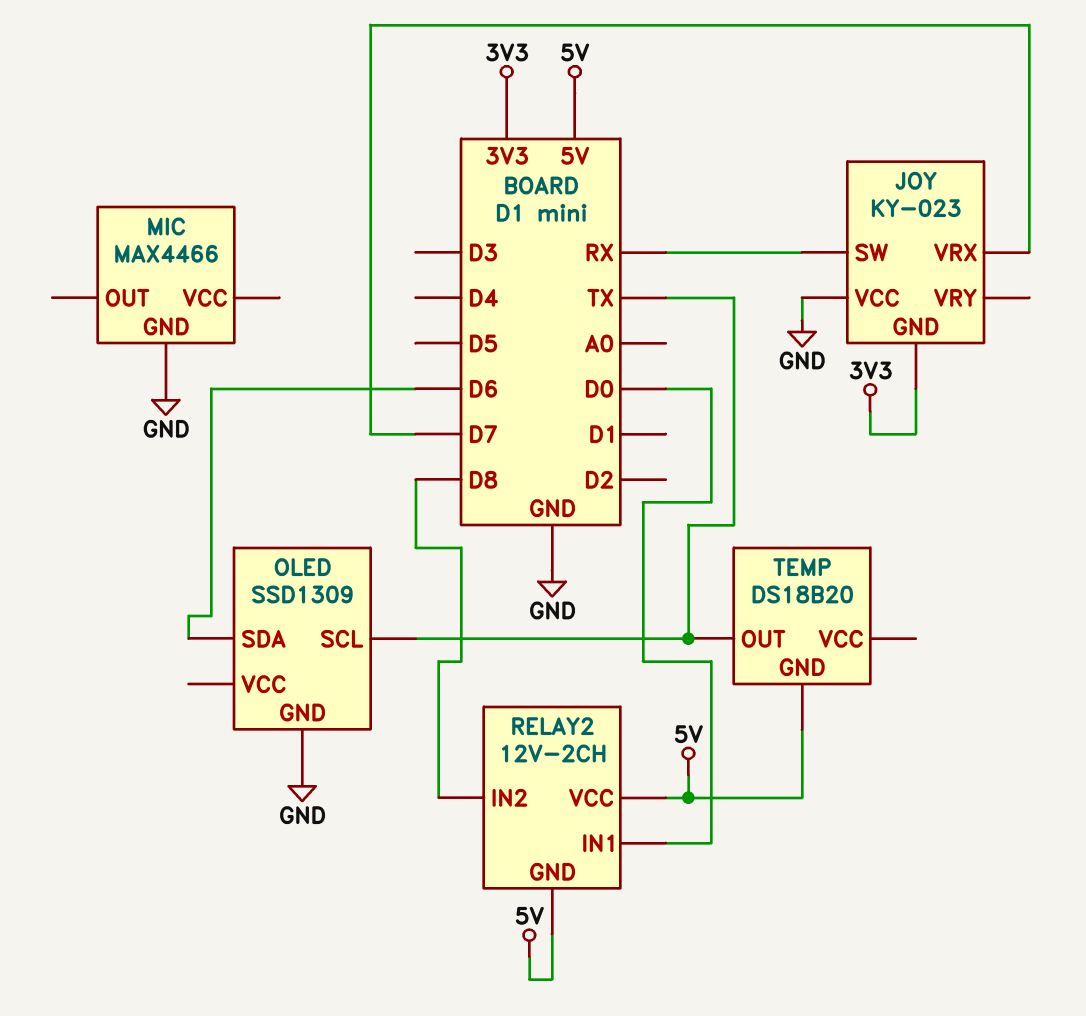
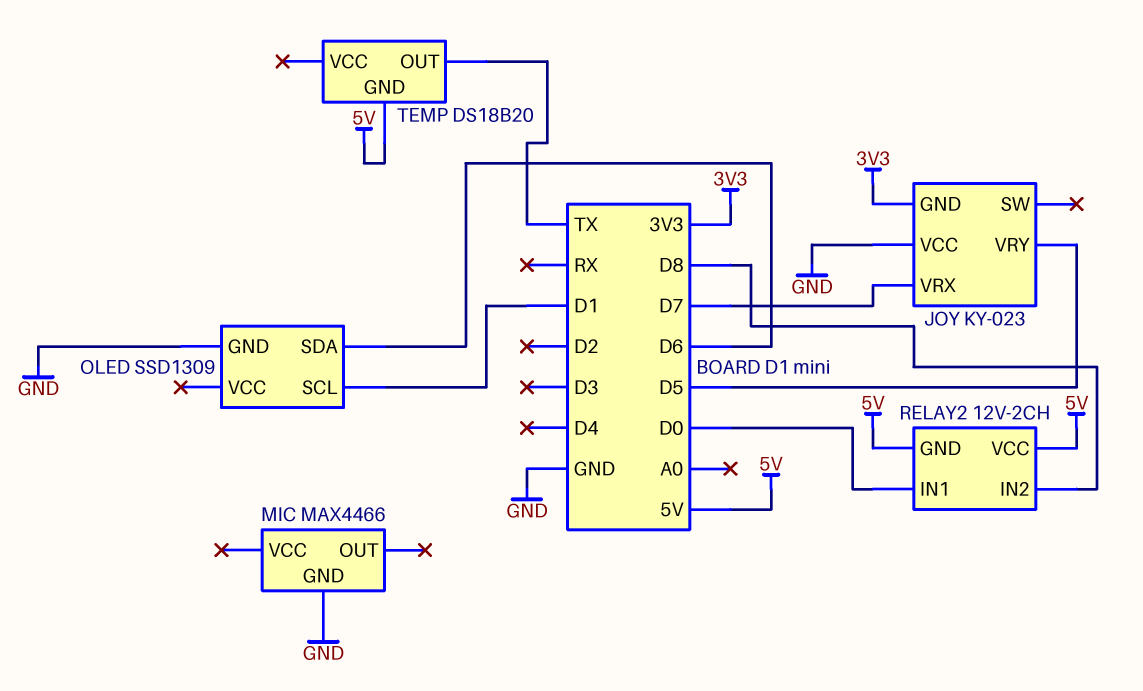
JOY pin SW: RX -> none
JOY pin VRY: none -> D5
OLED pin SCL: TX -> D1

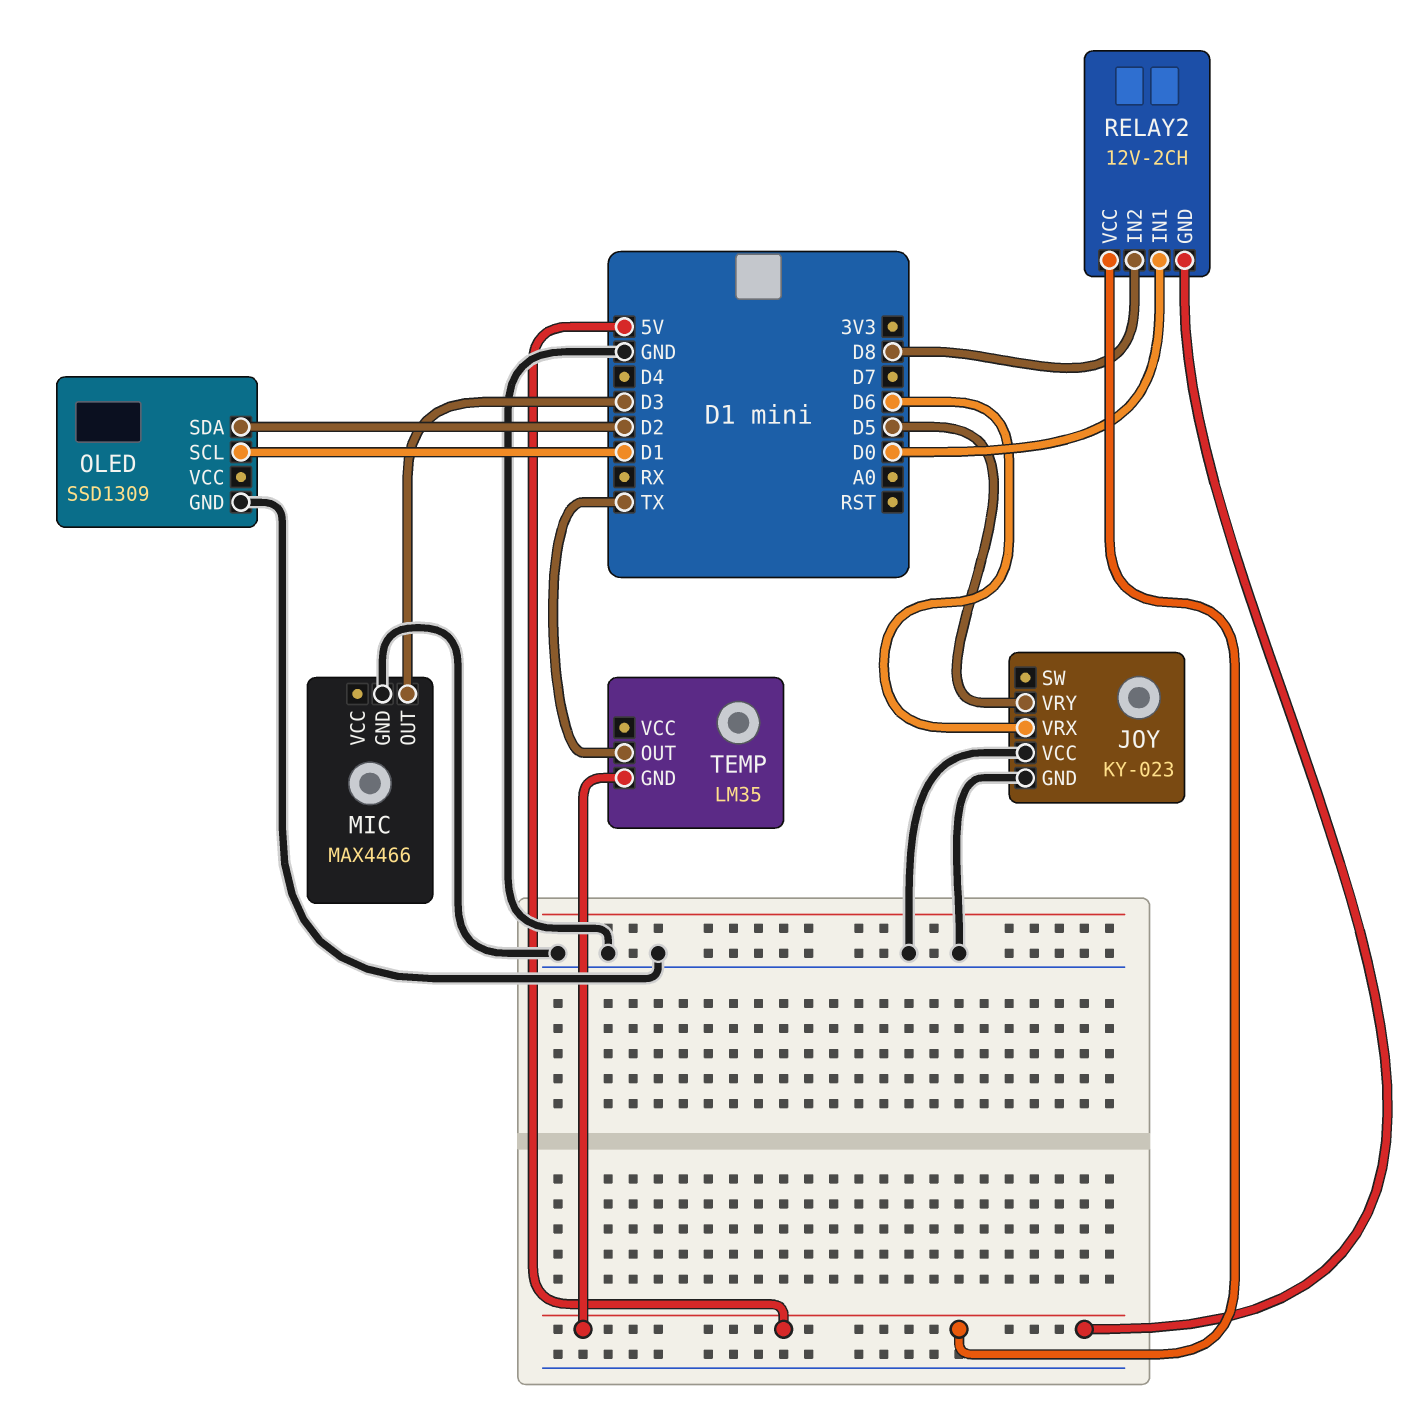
JOY pin GND: 3V3 -> GND
JOY pin VRX: D7 -> D6
MIC pin OUT: none -> D3
OLED pin SDA: D6 -> D2
TEMP: DS18B20 -> LM35

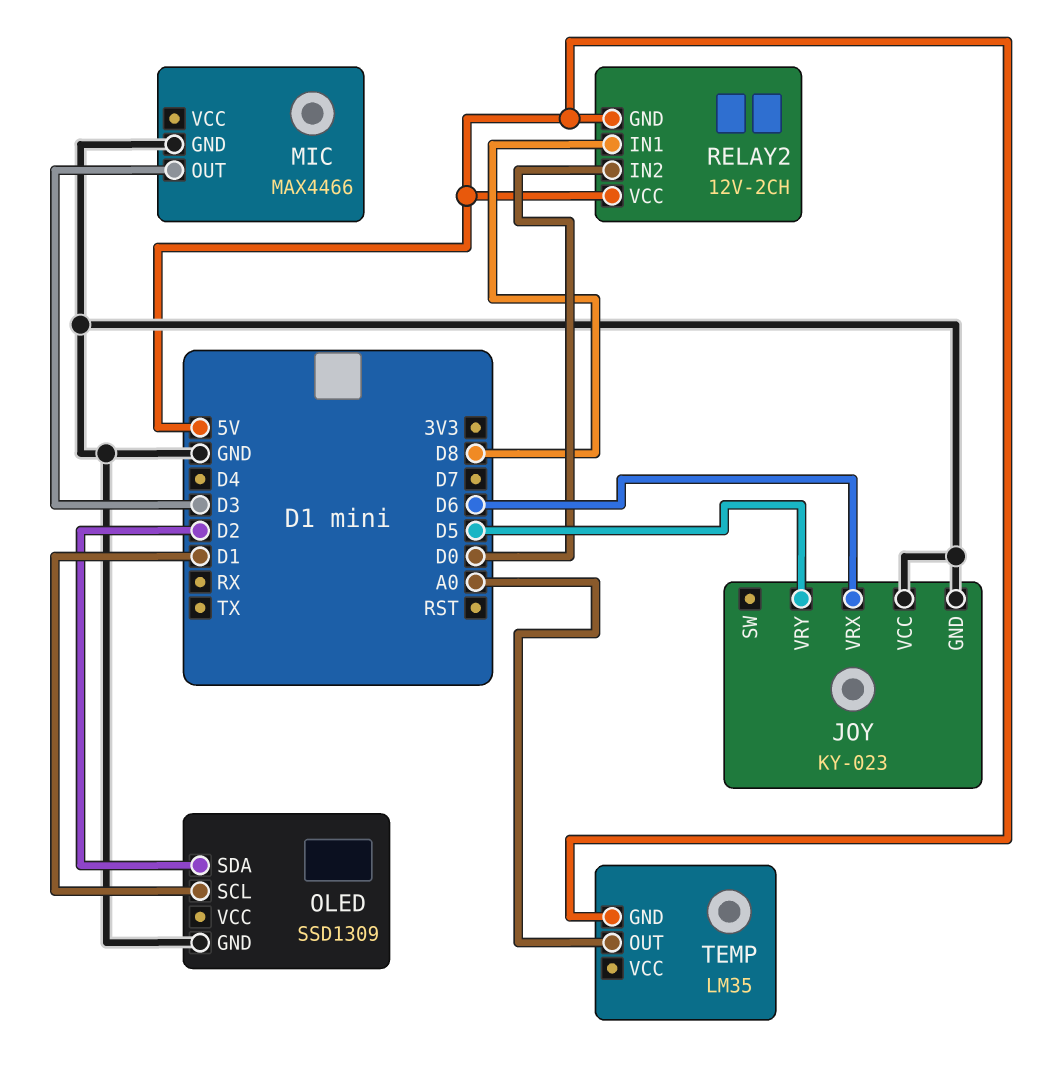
RELAY2 pin IN1: D0 -> D8
RELAY2 pin IN2: D8 -> D0
TEMP pin OUT: TX -> A0

